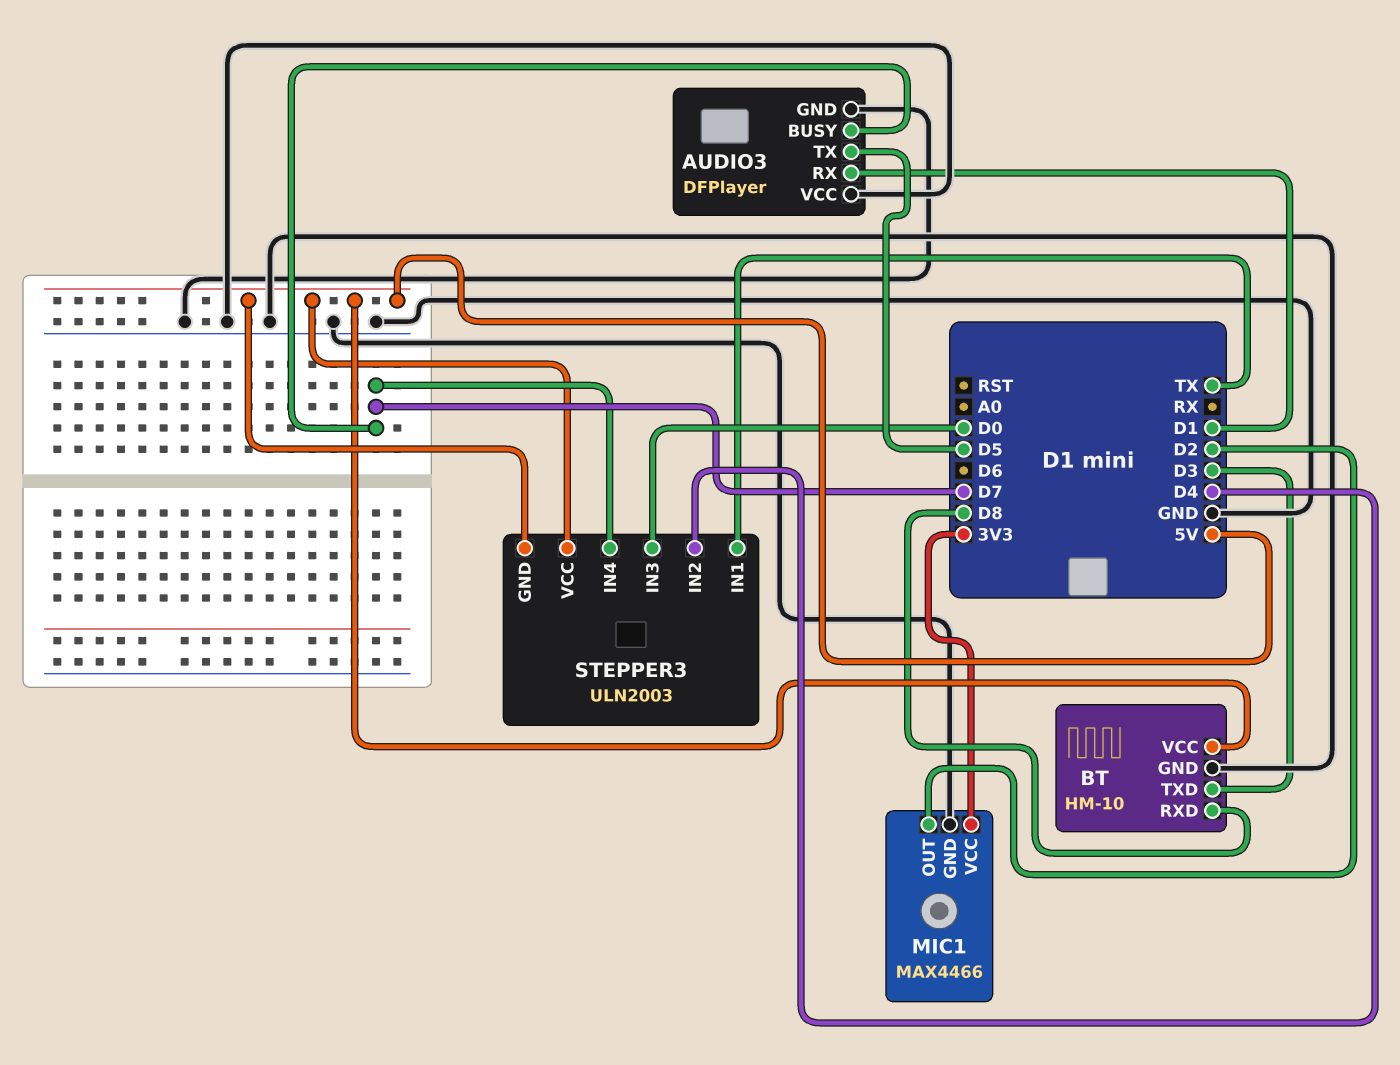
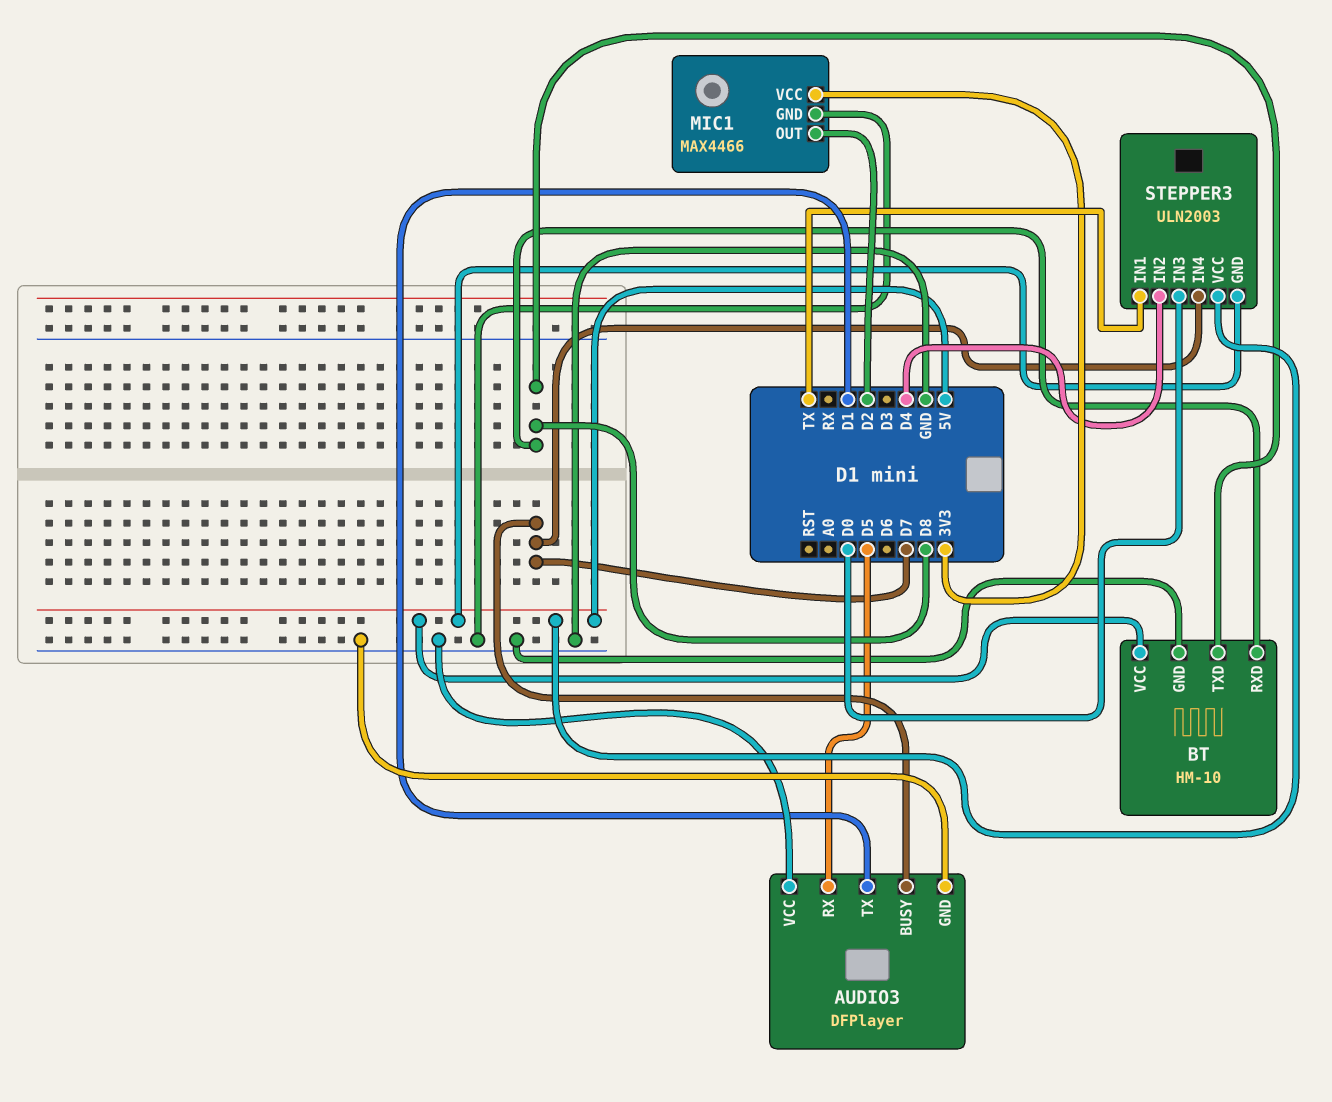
AUDIO3 pin RX: D1 -> D5
AUDIO3 pin TX: D5 -> D1
BT pin TXD: D3 -> D8

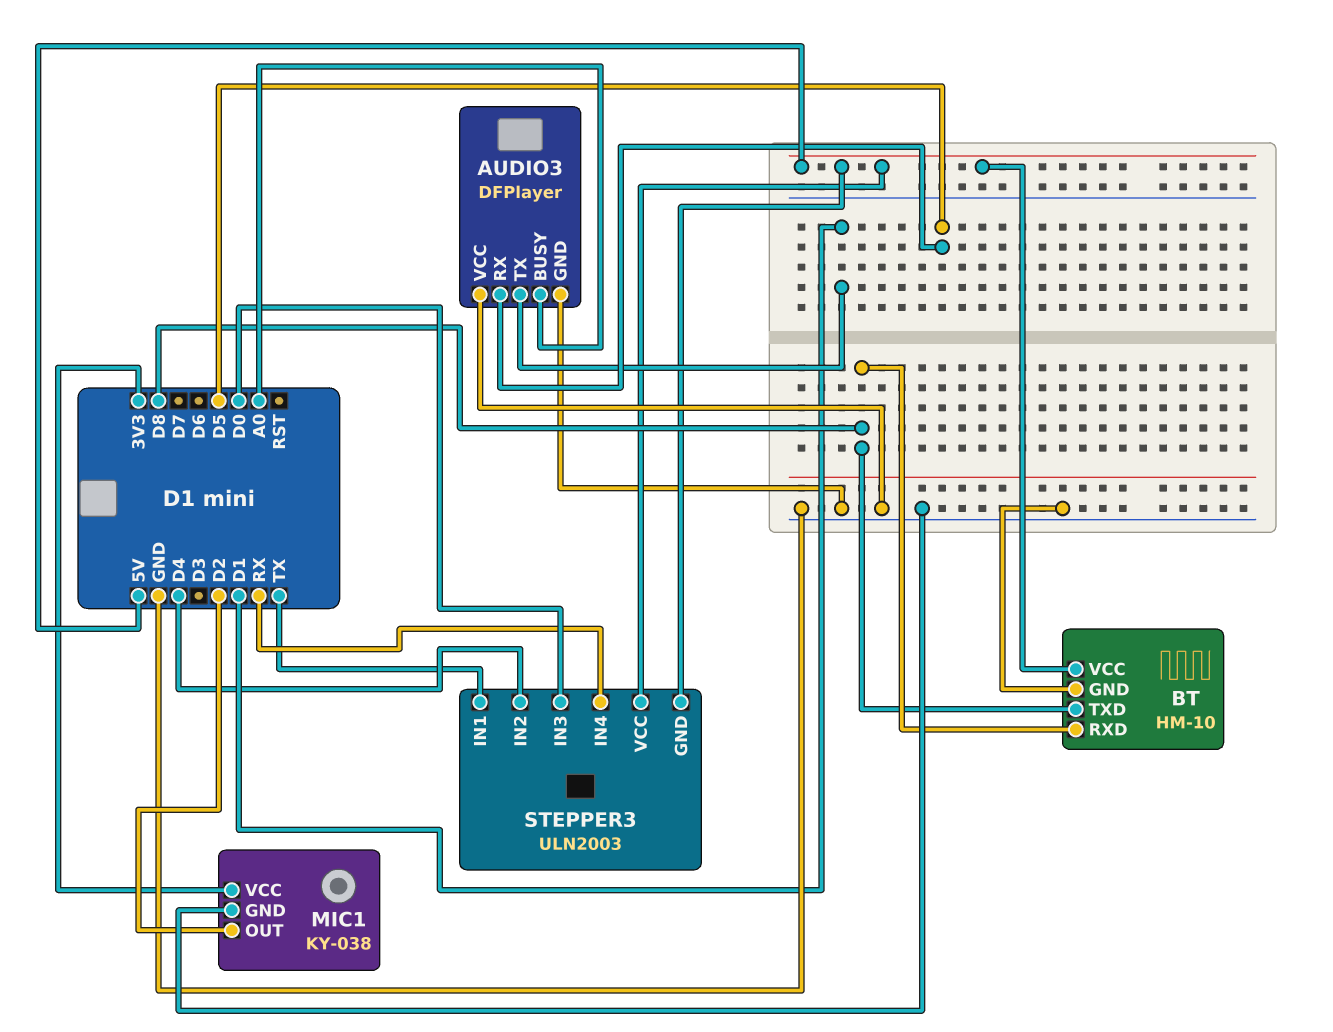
AUDIO3 pin BUSY: D7 -> A0
MIC1: MAX4466 -> KY-038
STEPPER3 pin IN4: D7 -> RX

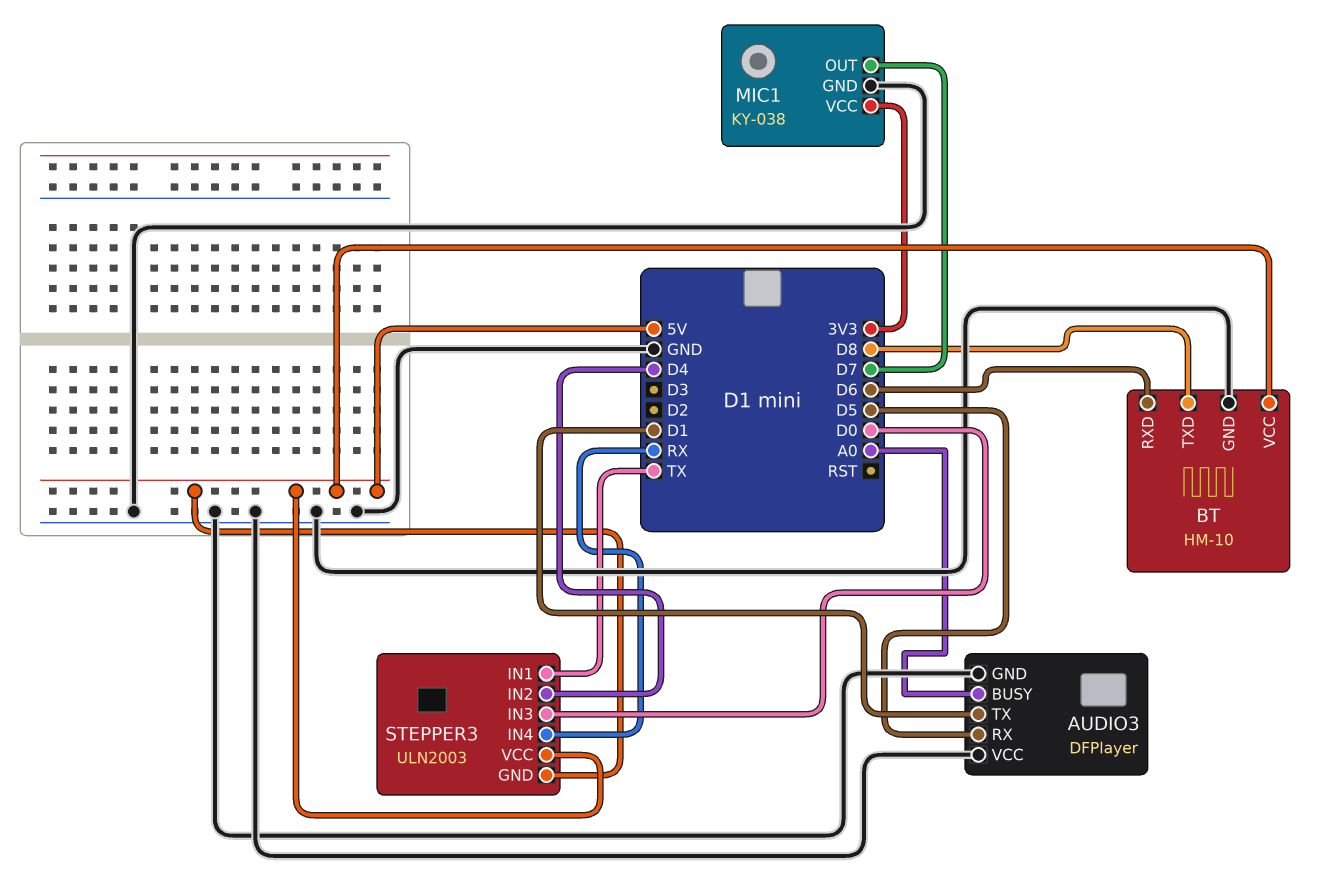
BT pin RXD: D8 -> D6
MIC1 pin OUT: D2 -> D7

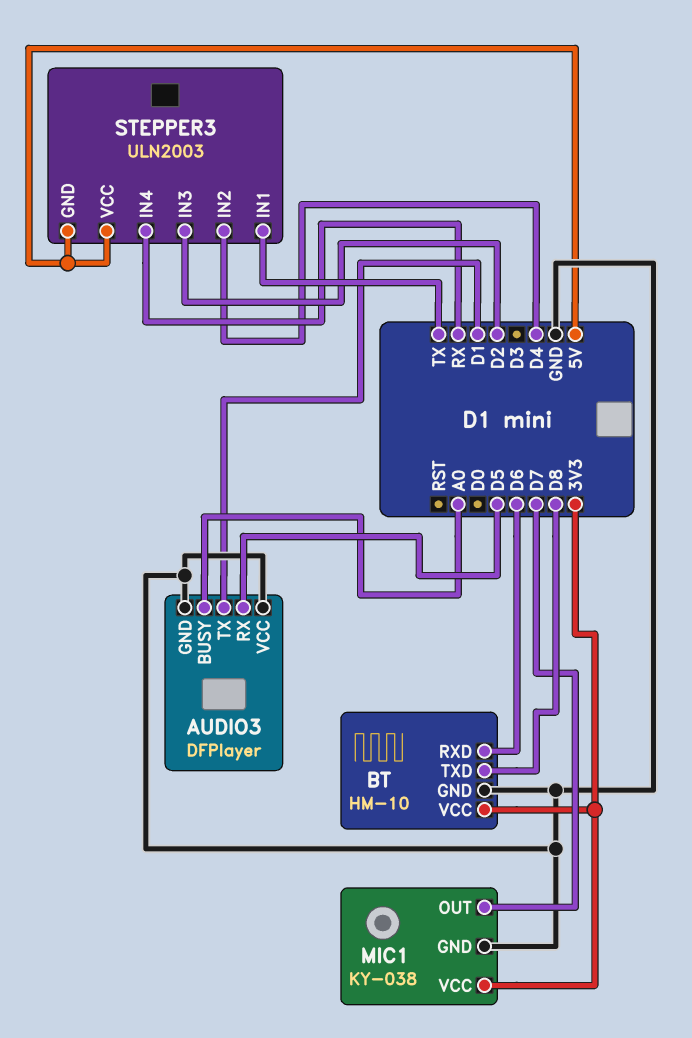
BT pin VCC: 5V -> 3V3
STEPPER3 pin IN3: D0 -> D2

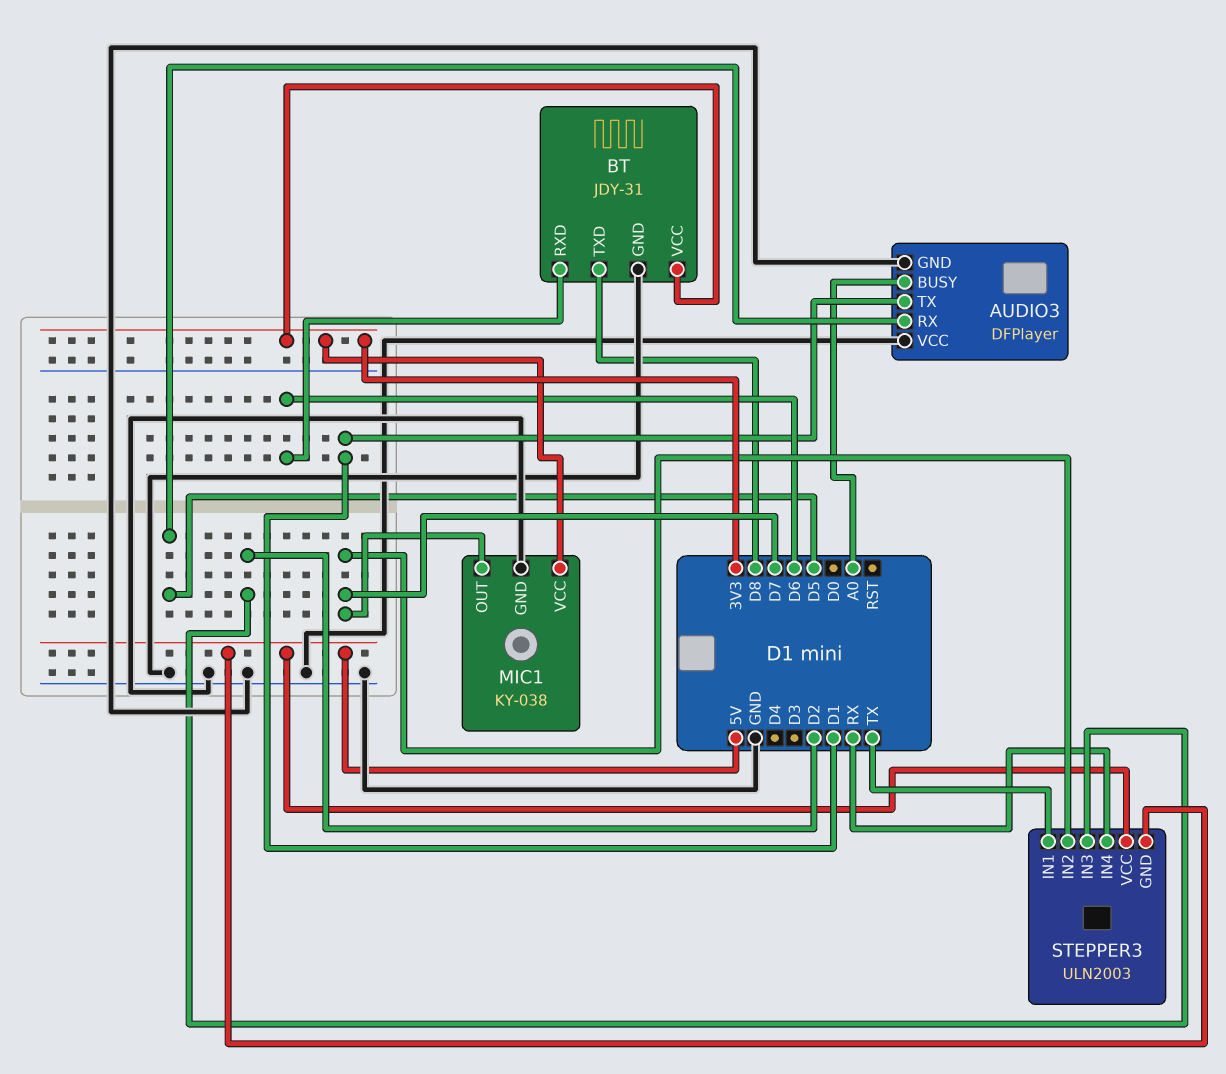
BT: HM-10 -> JDY-31
STEPPER3 pin IN2: D4 -> D7

